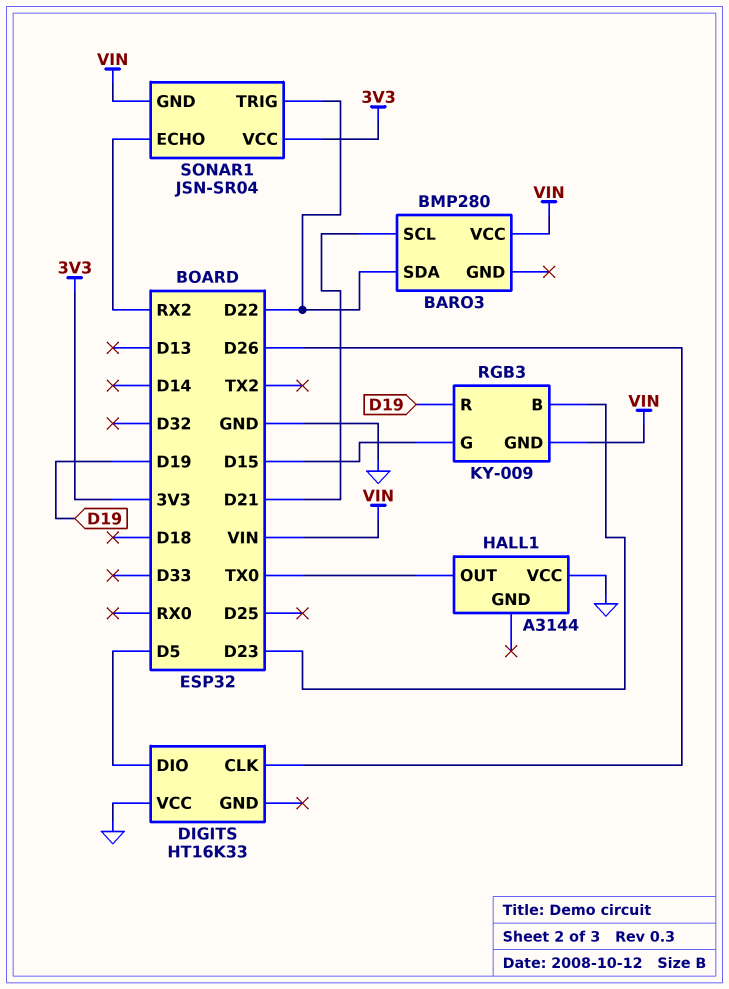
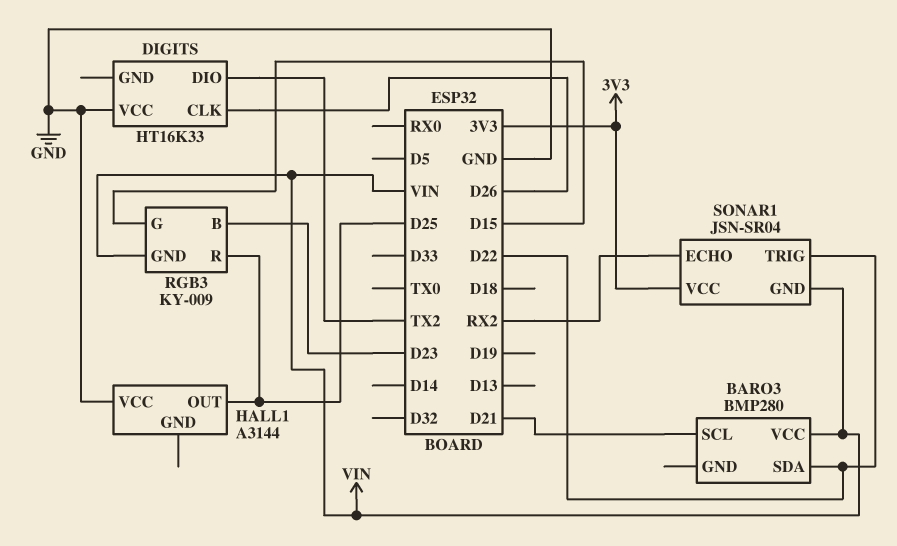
DIGITS pin DIO: D5 -> TX2
HALL1 pin OUT: TX0 -> D25
RGB3 pin R: D19 -> D25

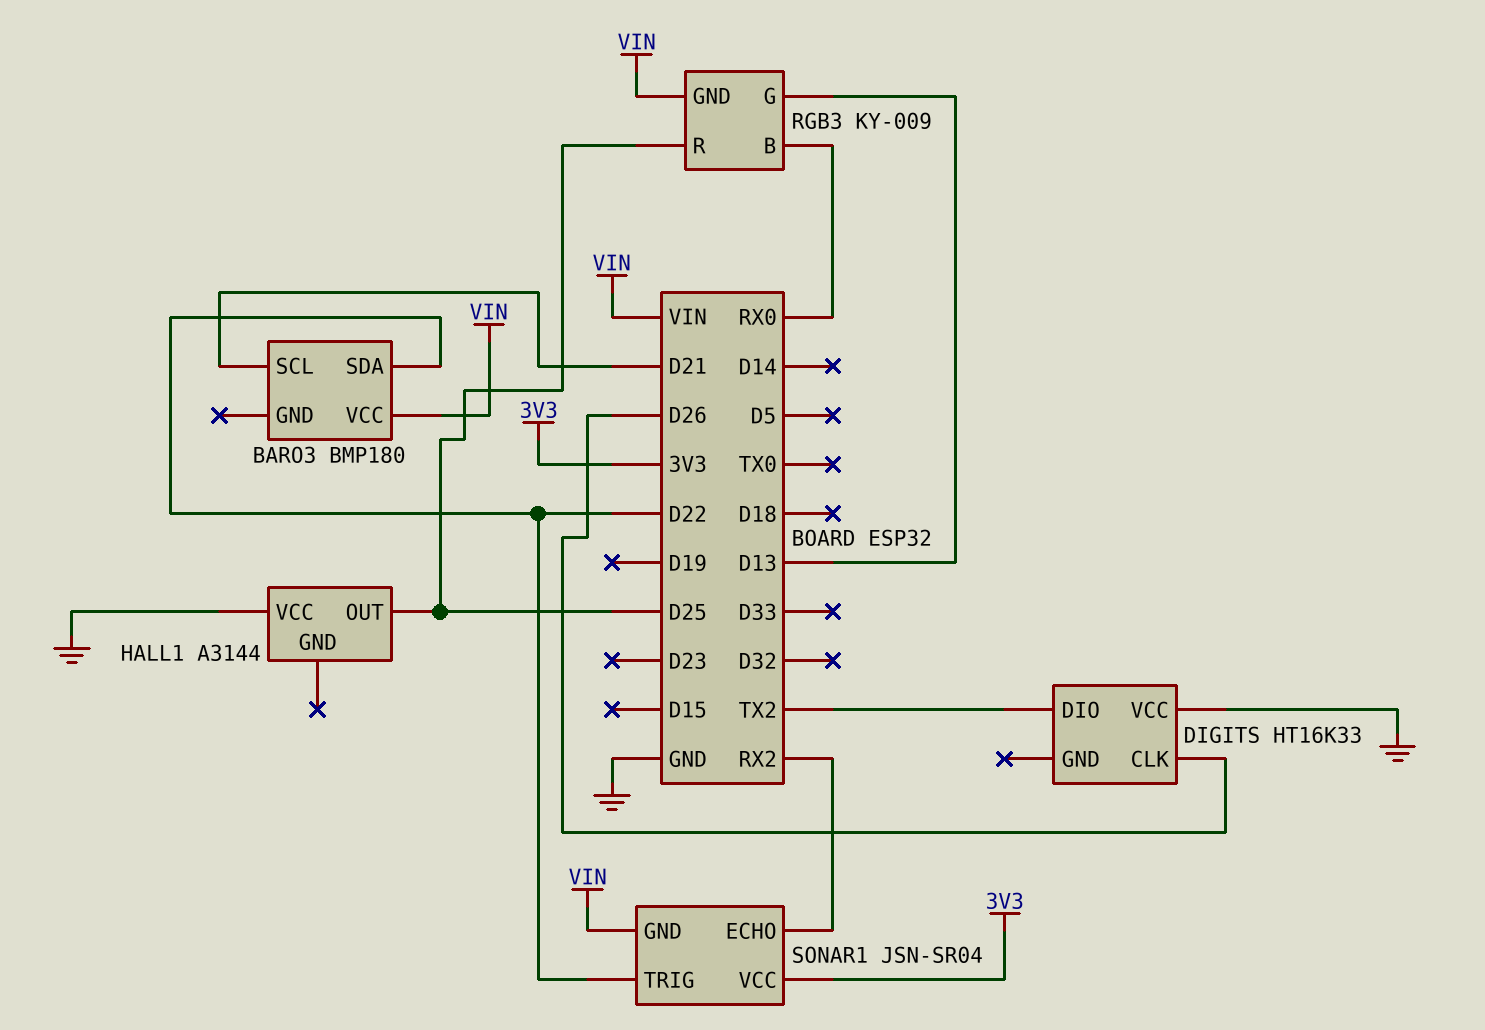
BARO3: BMP280 -> BMP180
RGB3 pin B: D23 -> RX0
RGB3 pin G: D15 -> D13

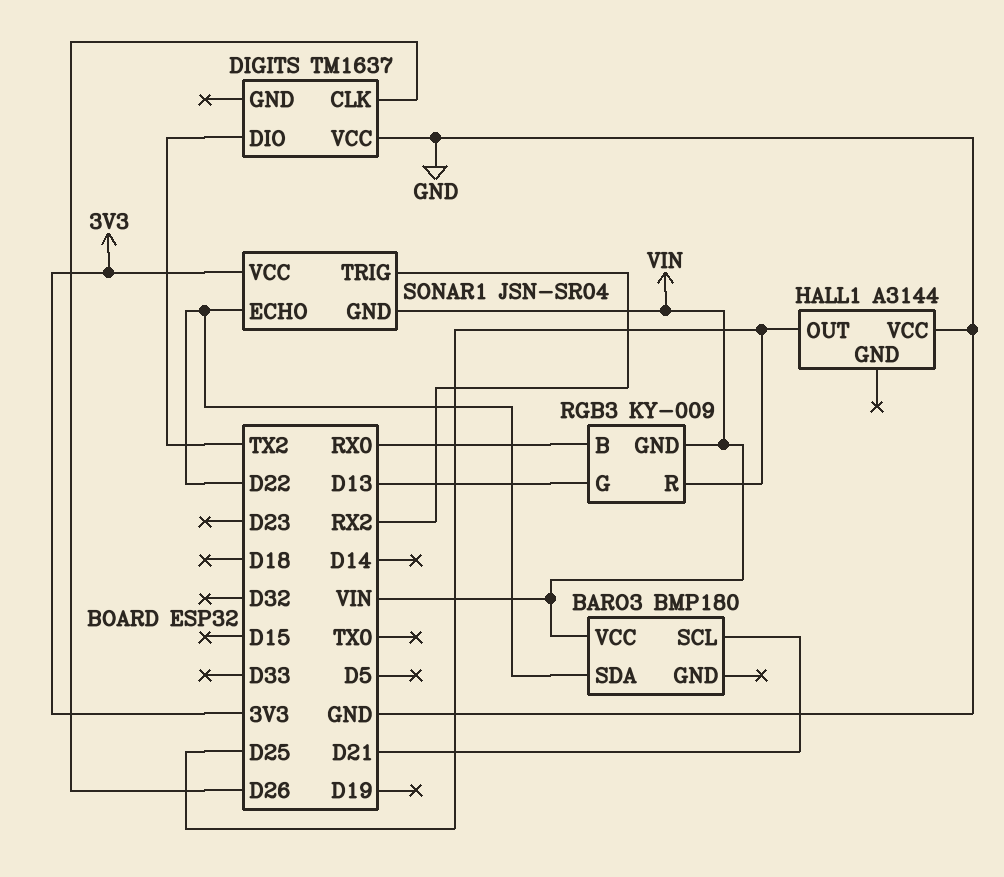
DIGITS: HT16K33 -> TM1637
SONAR1 pin ECHO: RX2 -> D22
SONAR1 pin TRIG: D22 -> RX2

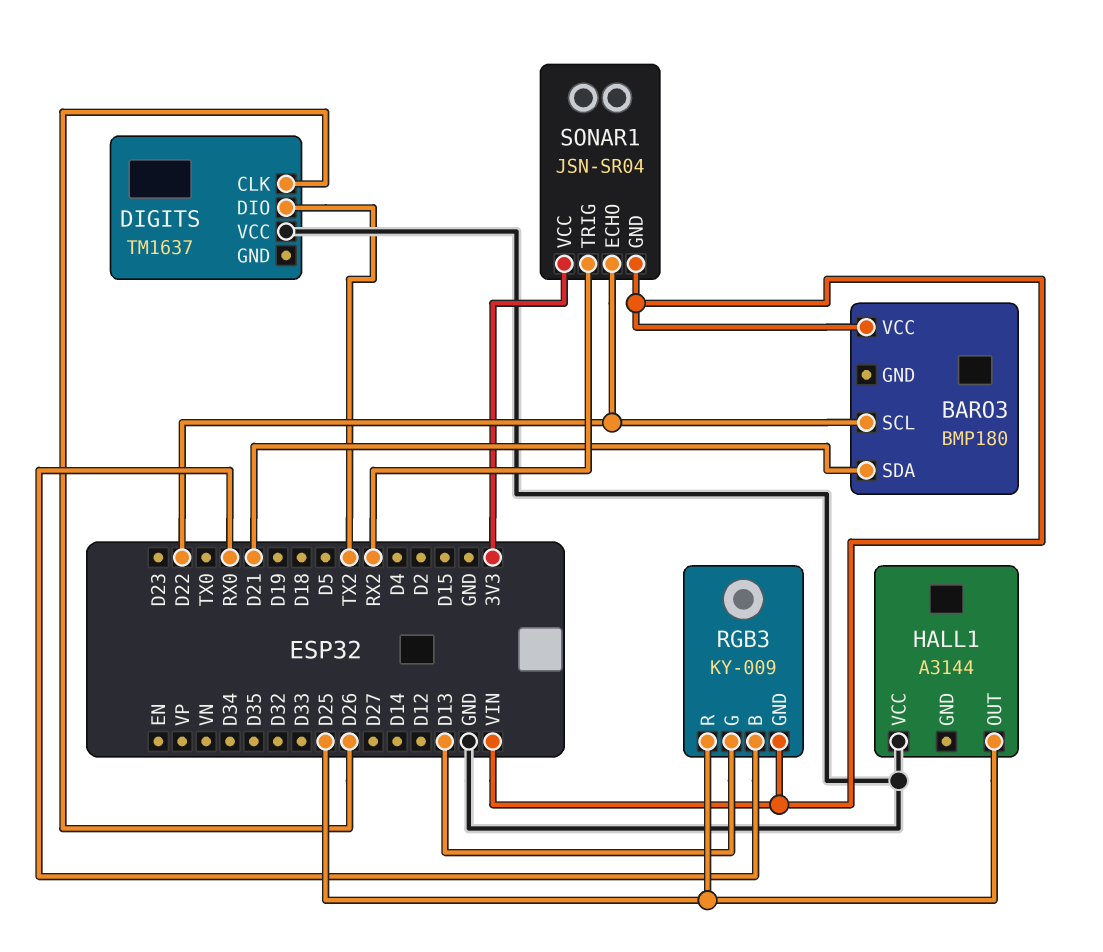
BARO3 pin SCL: D21 -> D22
BARO3 pin SDA: D22 -> D21

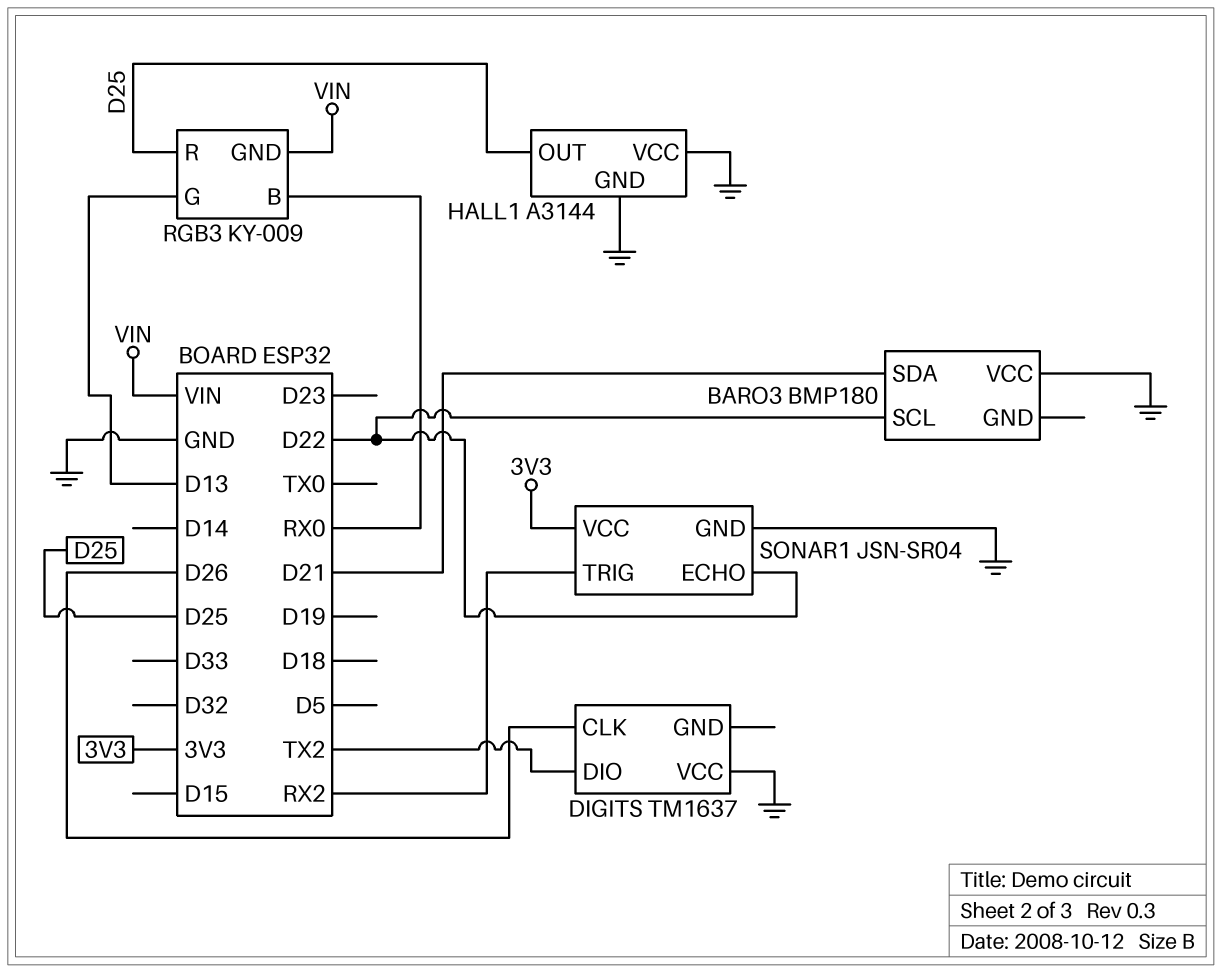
BARO3 pin VCC: VIN -> GND
HALL1 pin GND: none -> GND
SONAR1 pin GND: VIN -> GND

